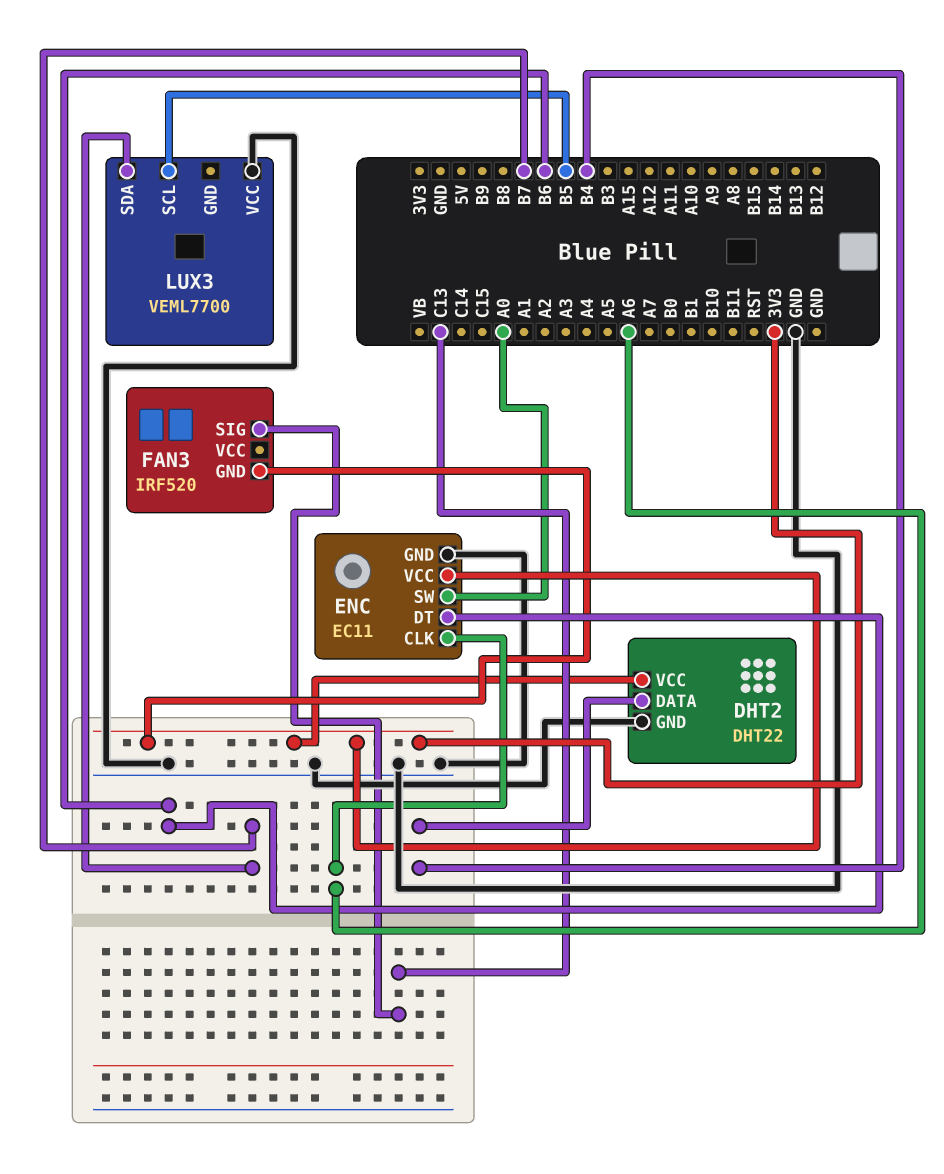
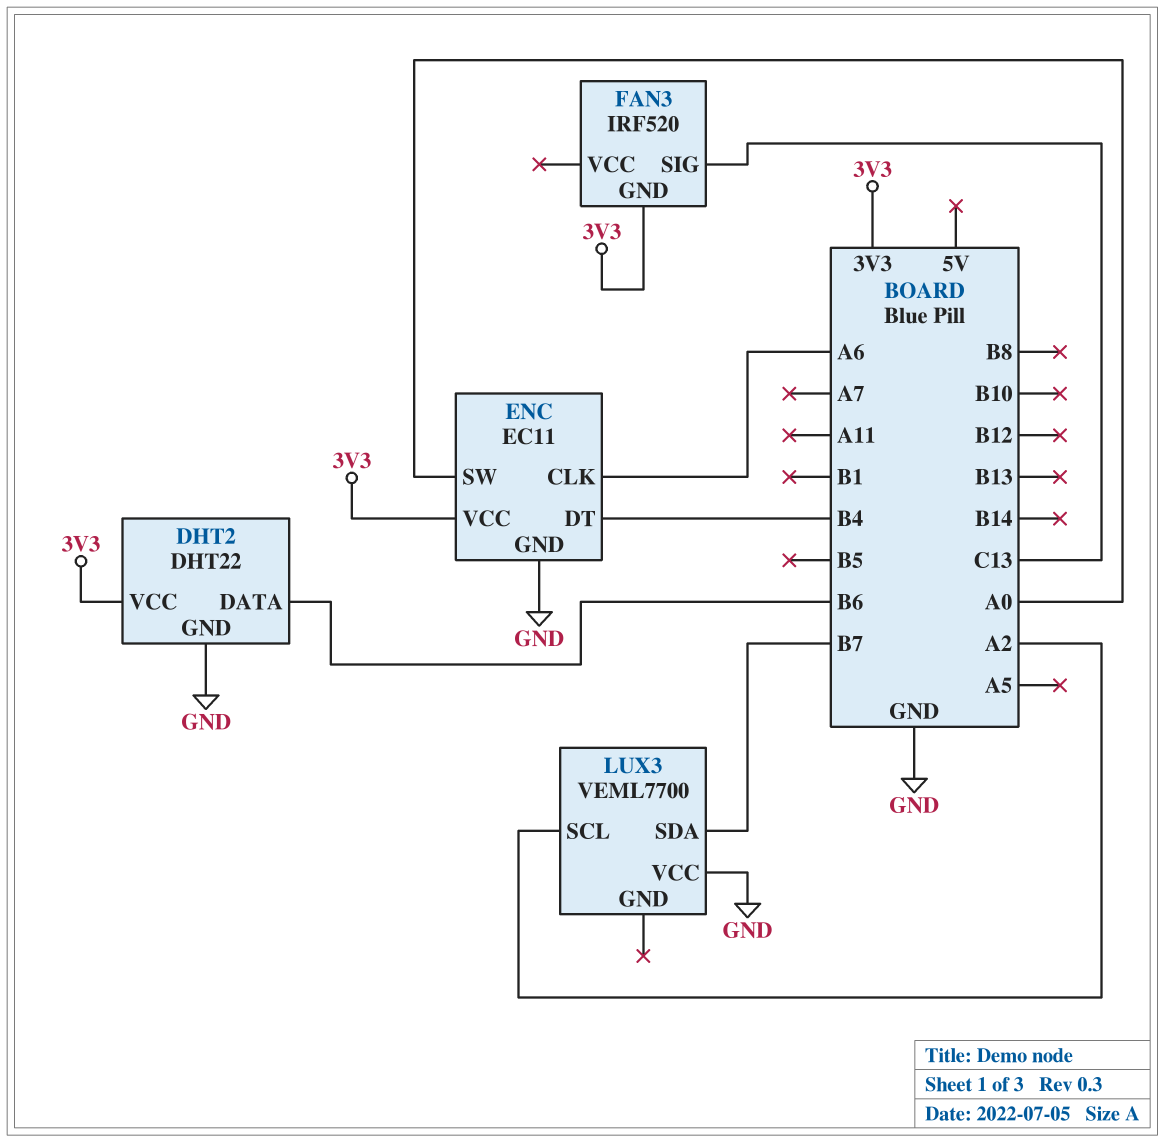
DHT2 pin DATA: B4 -> B6
ENC pin DT: B6 -> B4
LUX3 pin SCL: B5 -> A2

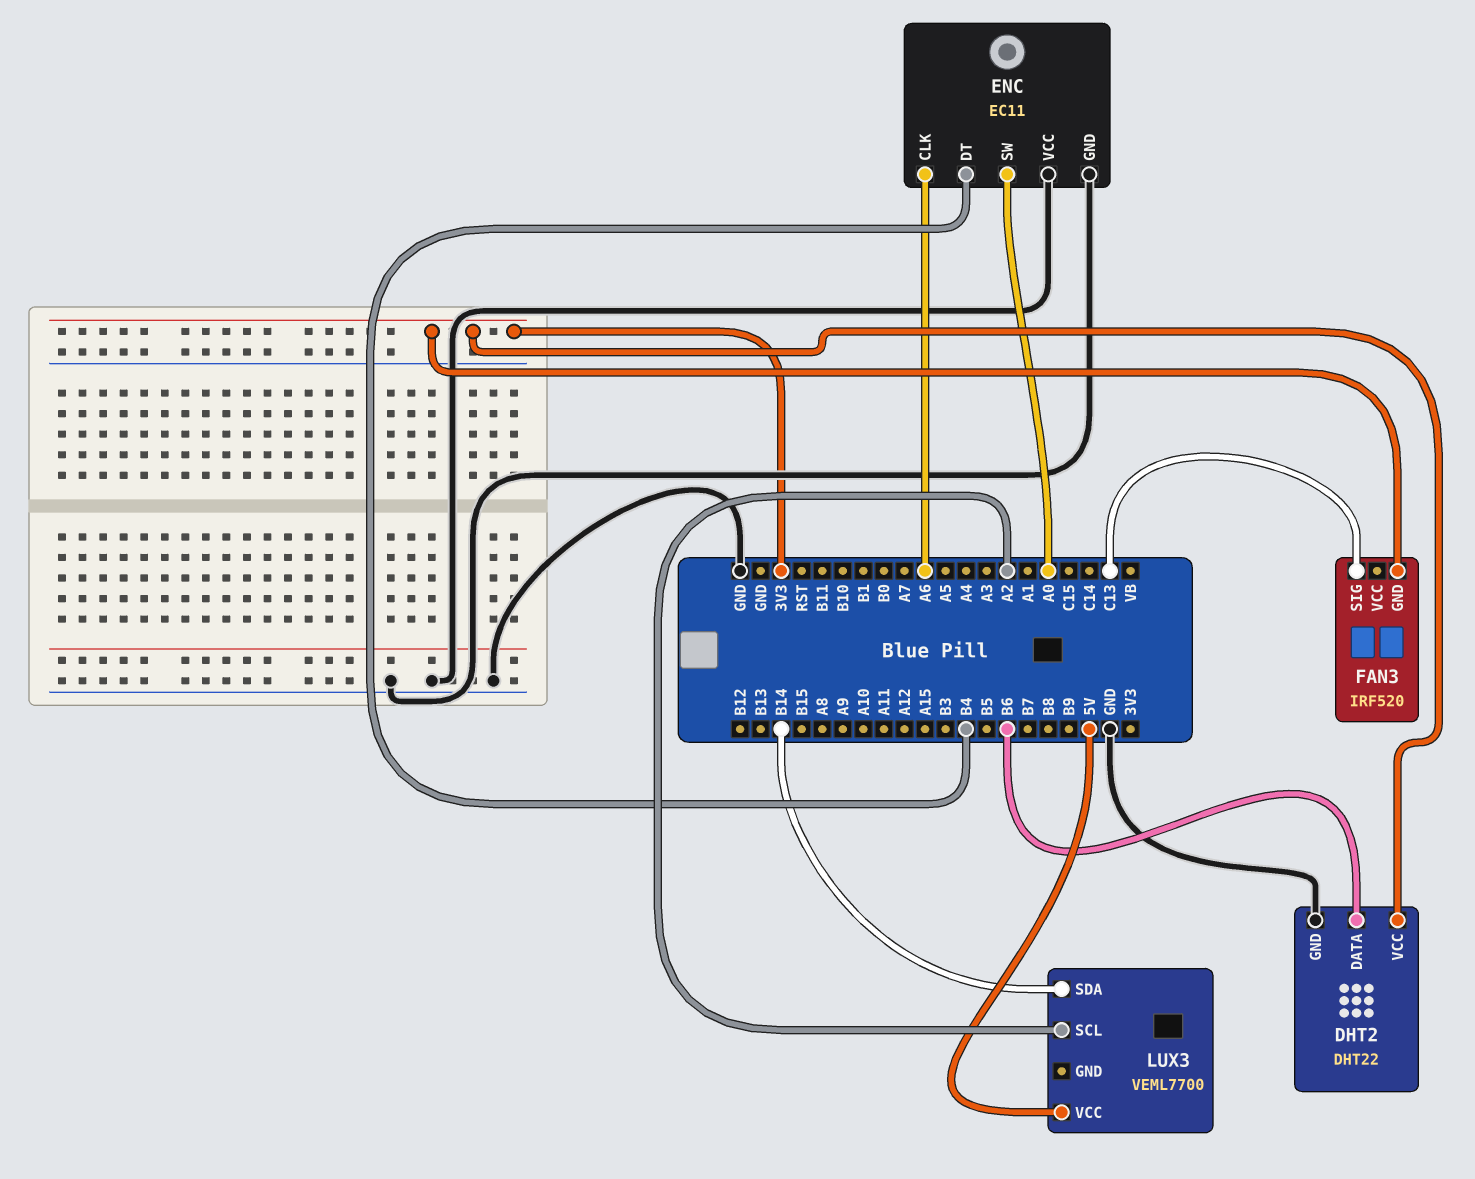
ENC pin VCC: 3V3 -> GND
LUX3 pin SDA: B7 -> B14
LUX3 pin VCC: GND -> 5V

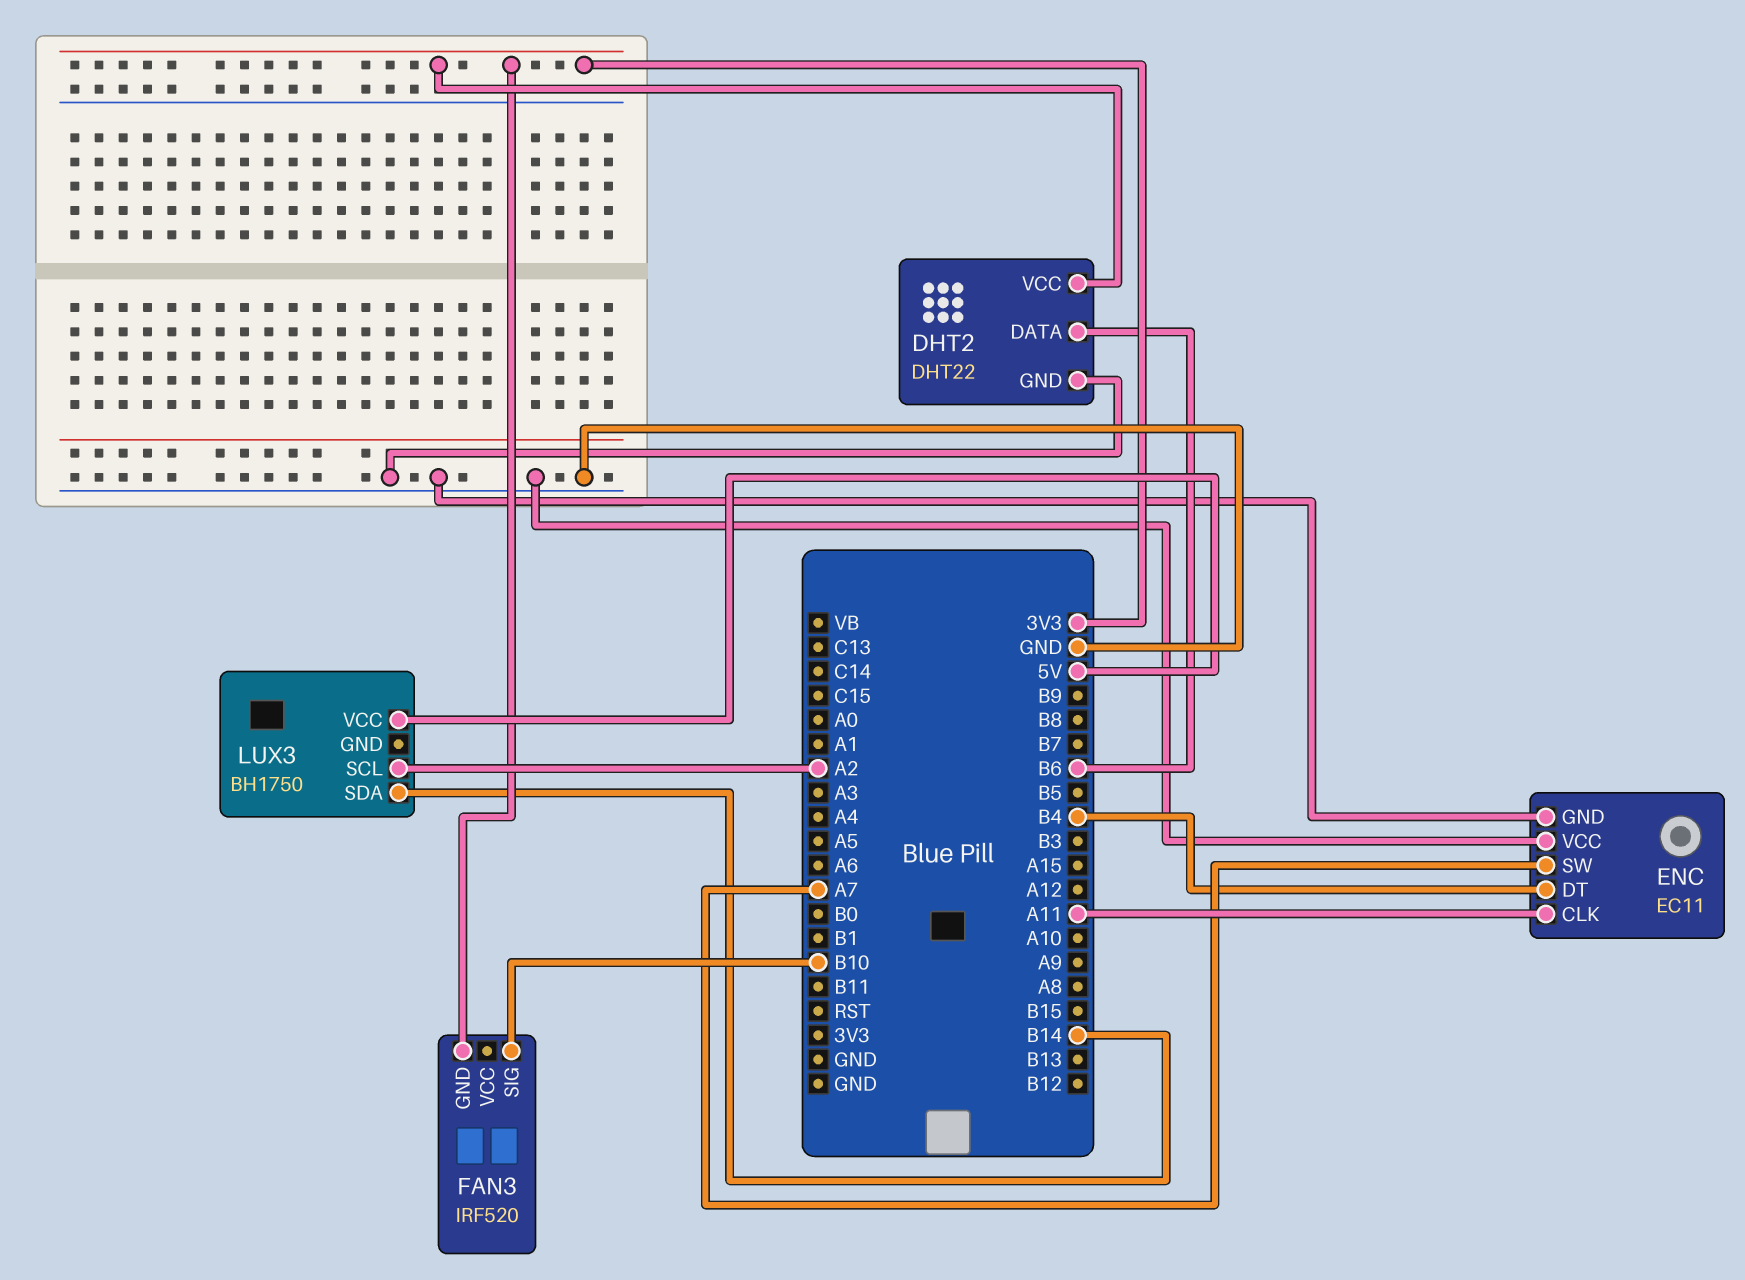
ENC pin CLK: A6 -> A11
ENC pin SW: A0 -> A7
FAN3 pin SIG: C13 -> B10
LUX3: VEML7700 -> BH1750

